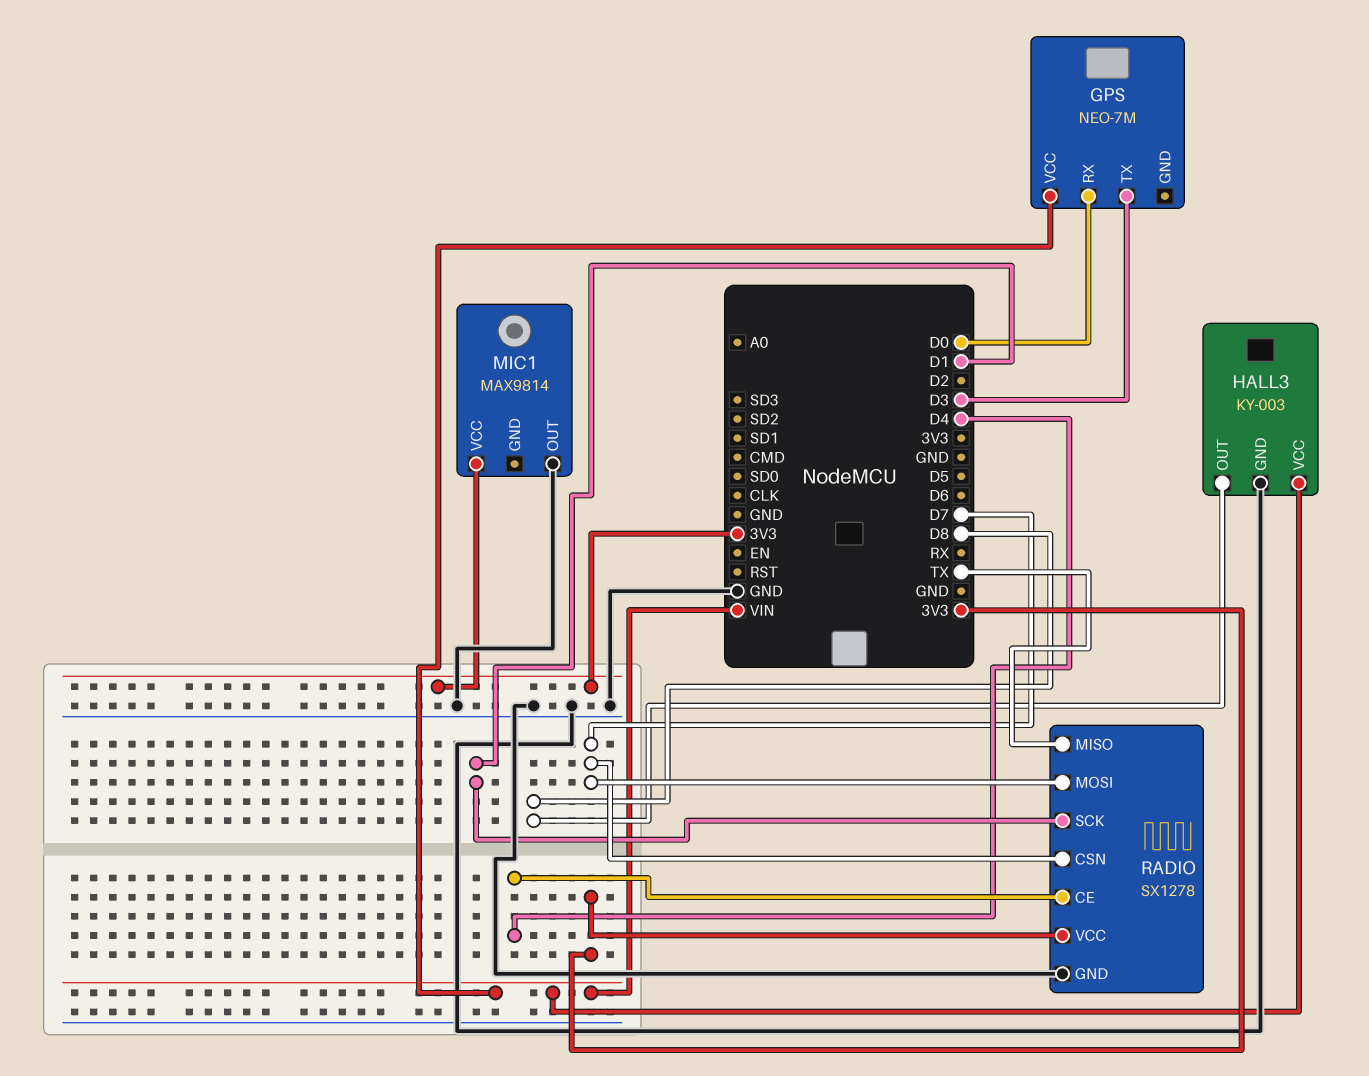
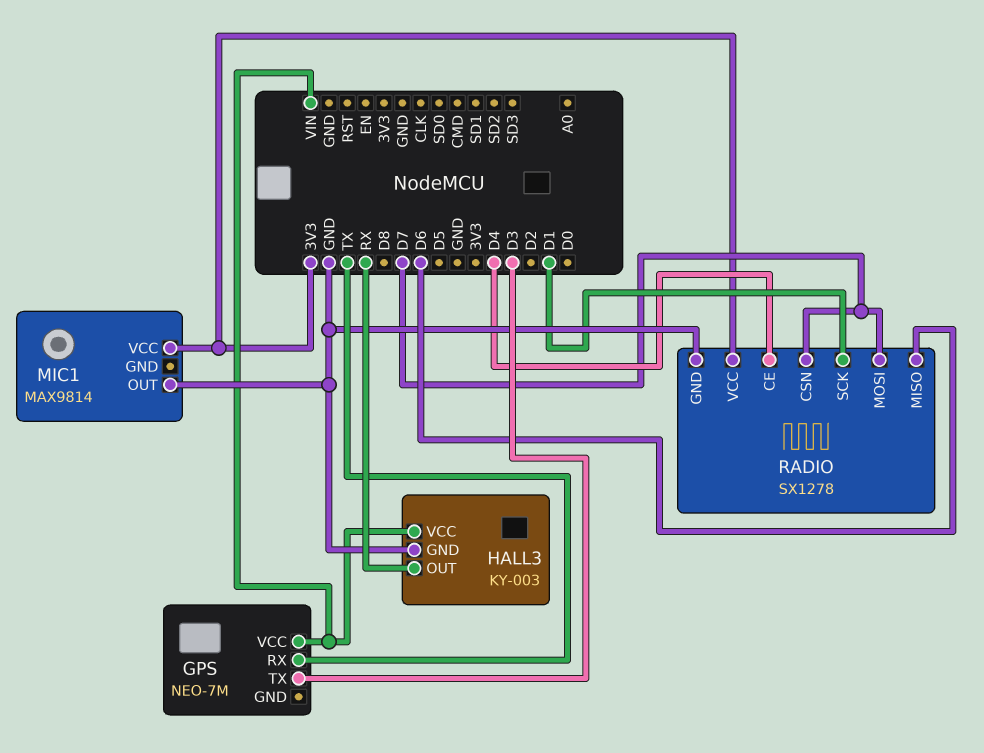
GPS pin RX: D0 -> TX
HALL3 pin OUT: D8 -> RX
RADIO pin MISO: TX -> D6

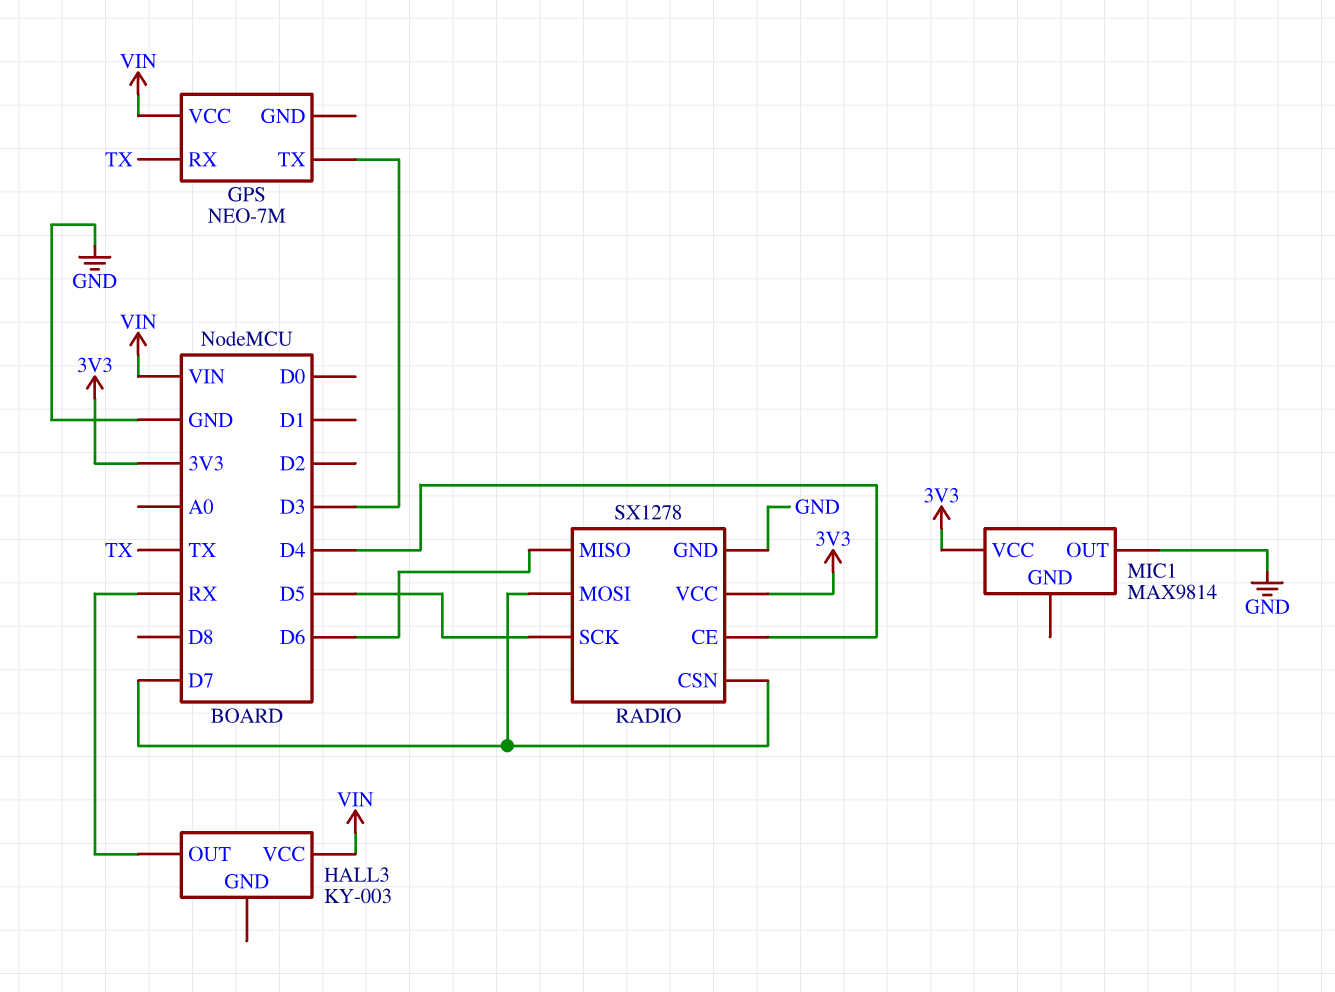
HALL3 pin GND: GND -> none
RADIO pin SCK: D1 -> D5

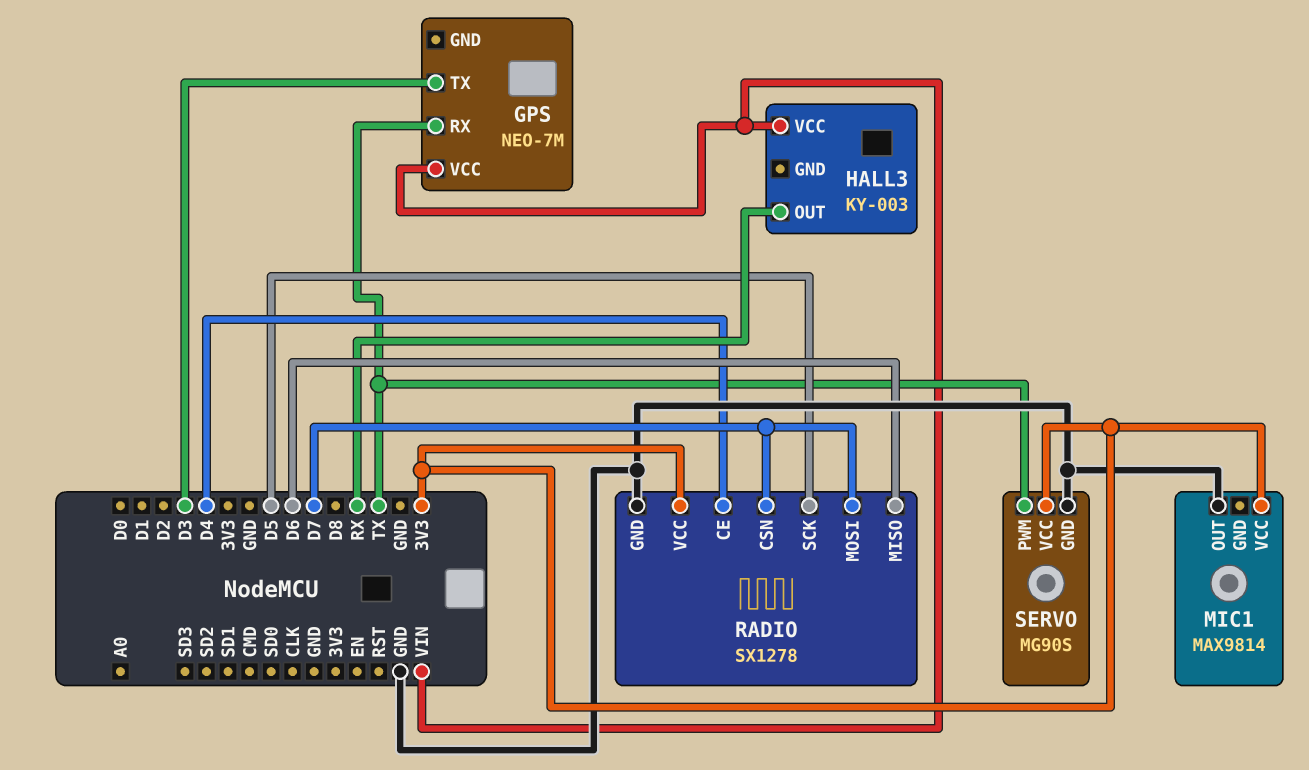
SERVO: none -> MG90S
SERVO pin GND: none -> GND
SERVO pin PWM: none -> TX
SERVO pin VCC: none -> 3V3

